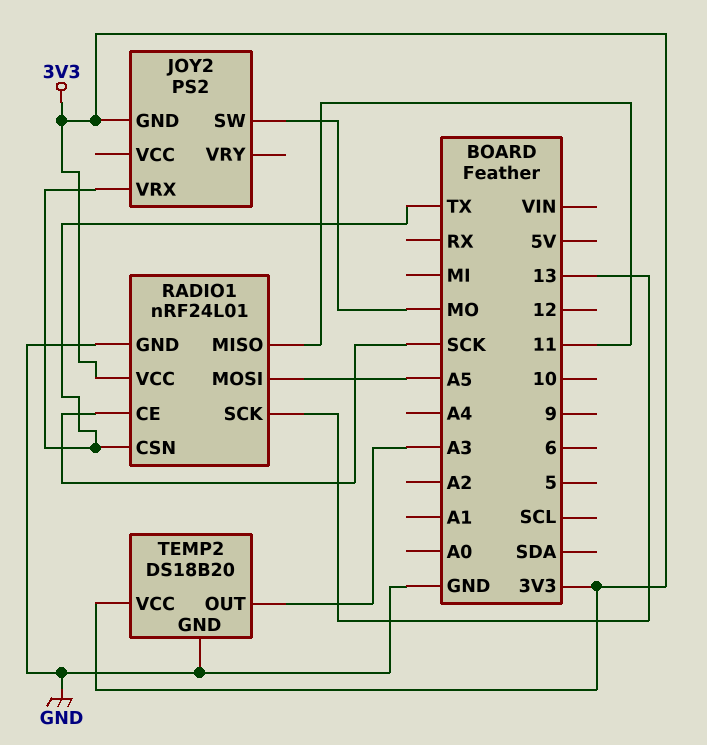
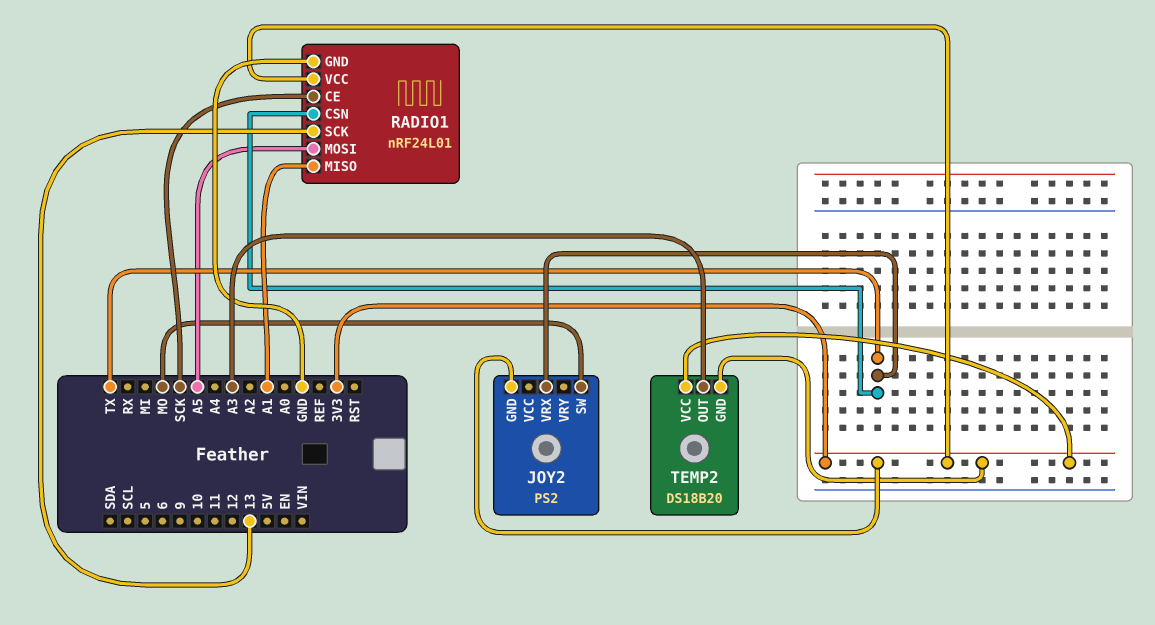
RADIO1 pin MISO: 11 -> A1
TEMP2 pin GND: GND -> 3V3

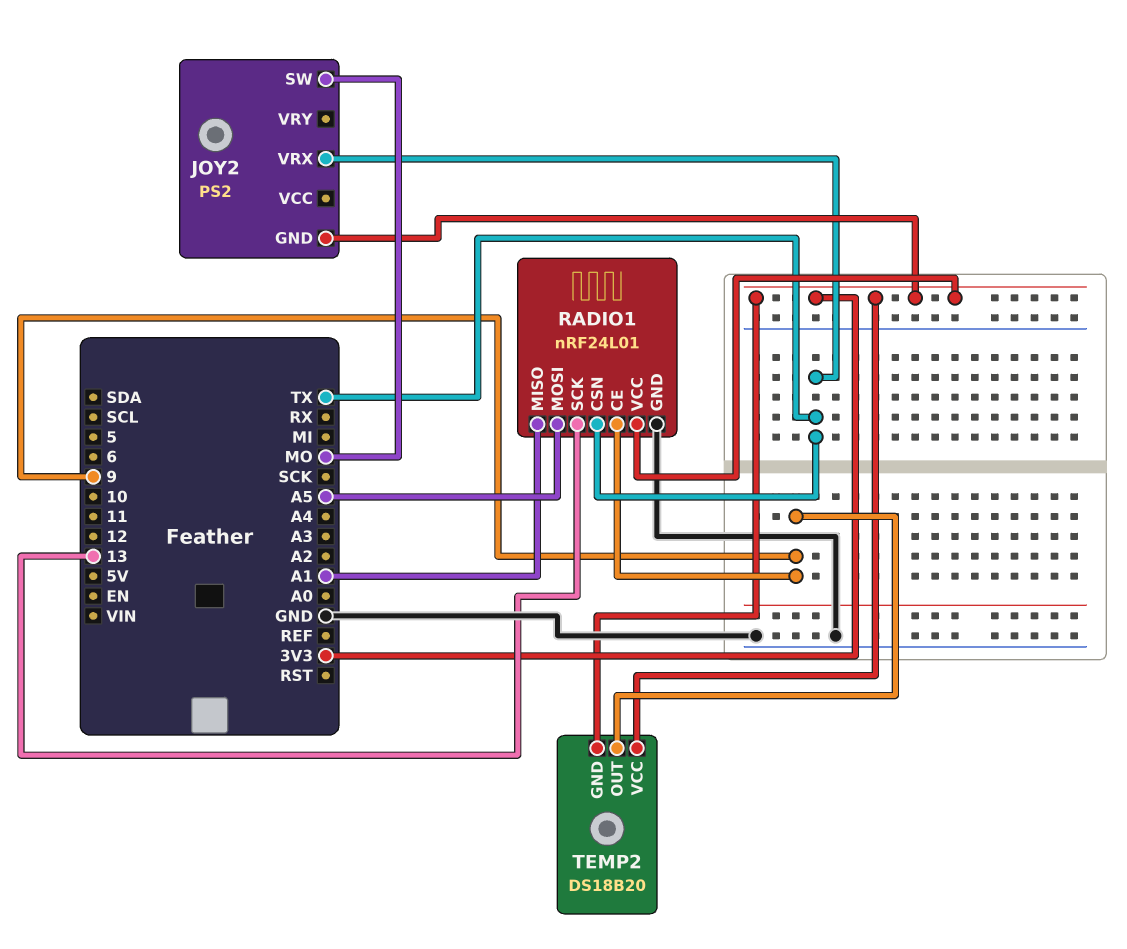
RADIO1 pin CE: SCK -> 9
TEMP2 pin OUT: A3 -> 9

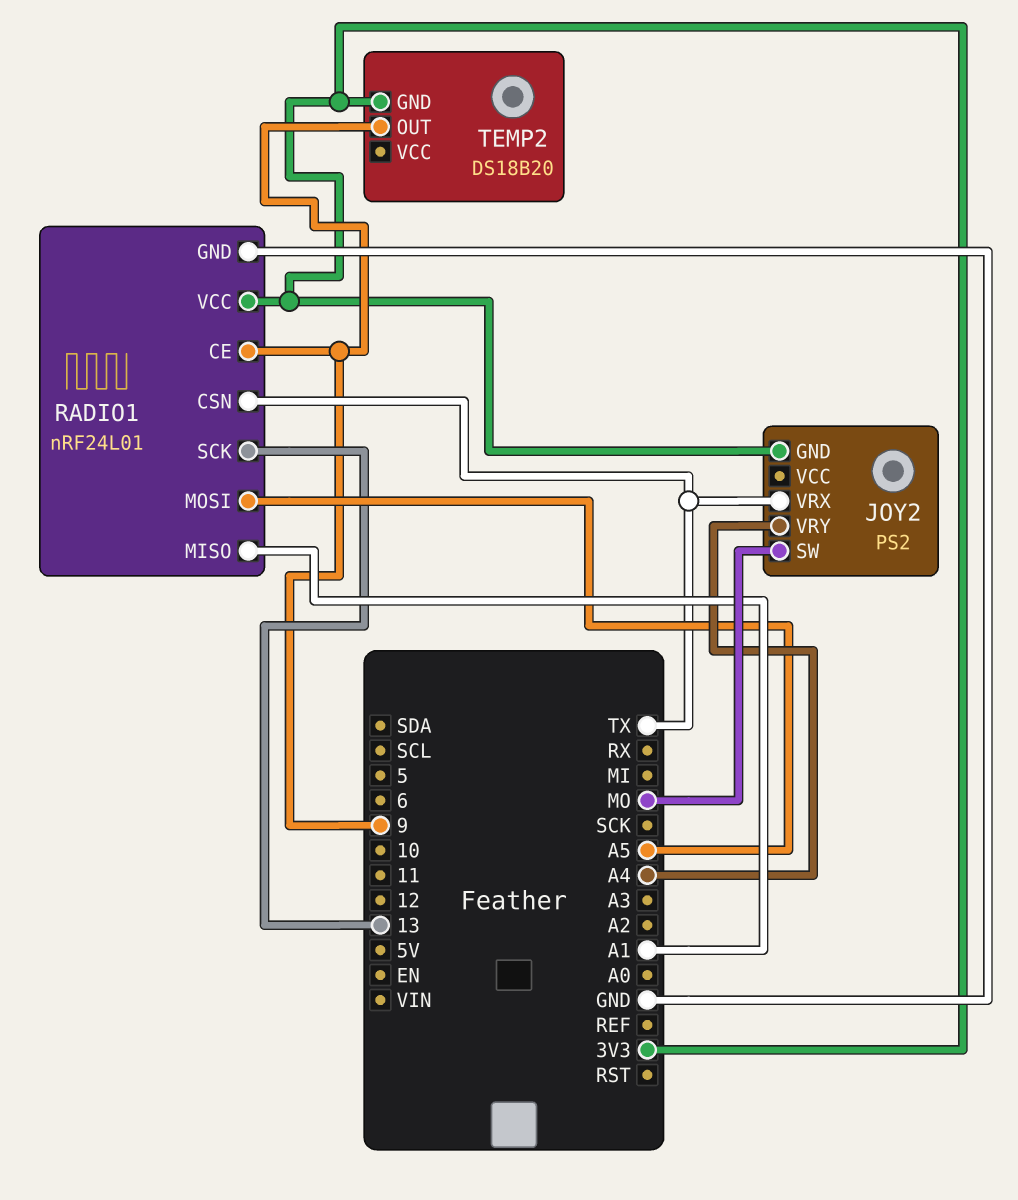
JOY2 pin VRY: none -> A4
TEMP2 pin VCC: 3V3 -> none

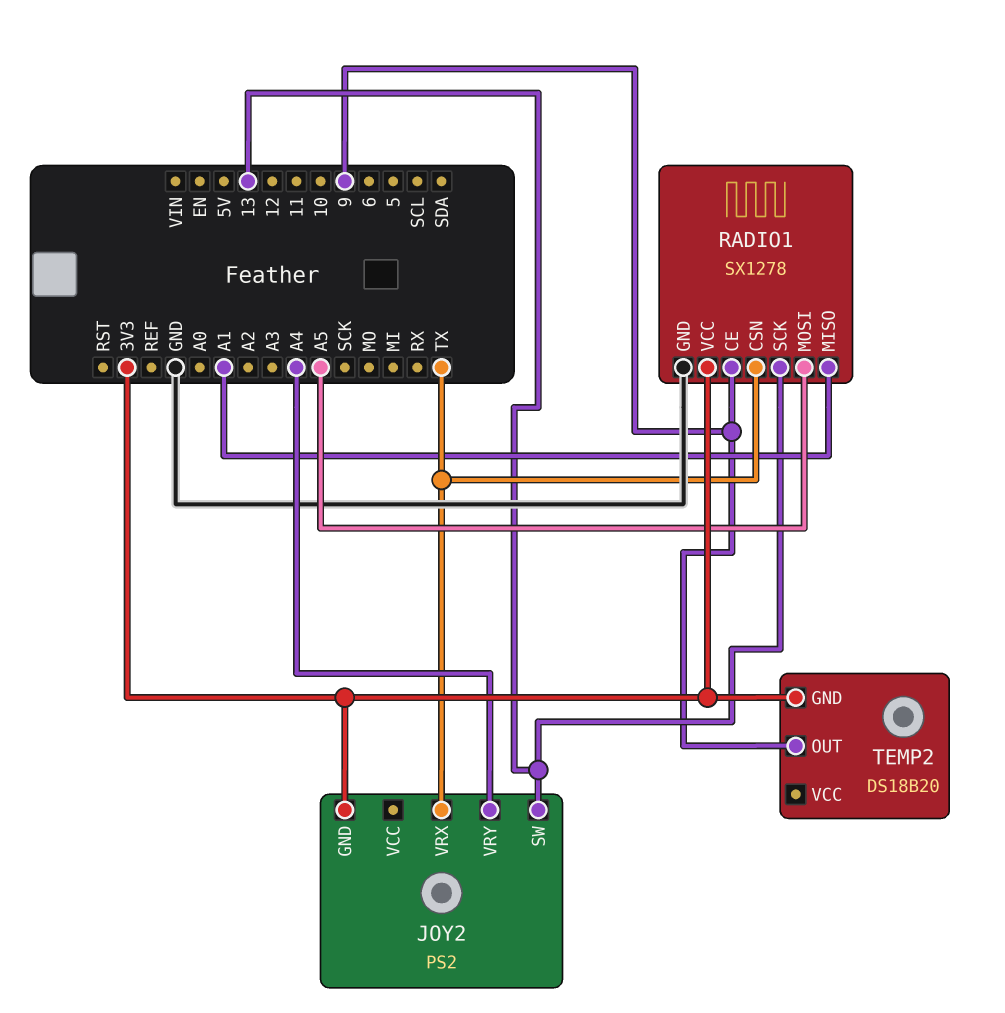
JOY2 pin SW: MO -> 13
RADIO1: nRF24L01 -> SX1278

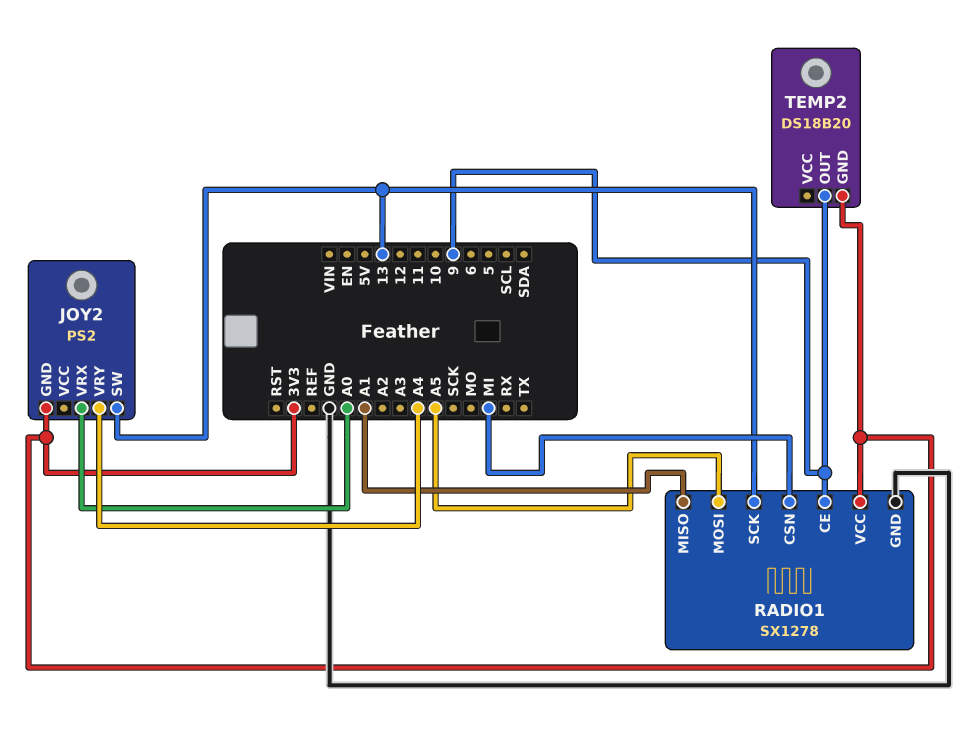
JOY2 pin VRX: TX -> A0
RADIO1 pin CSN: TX -> MI

